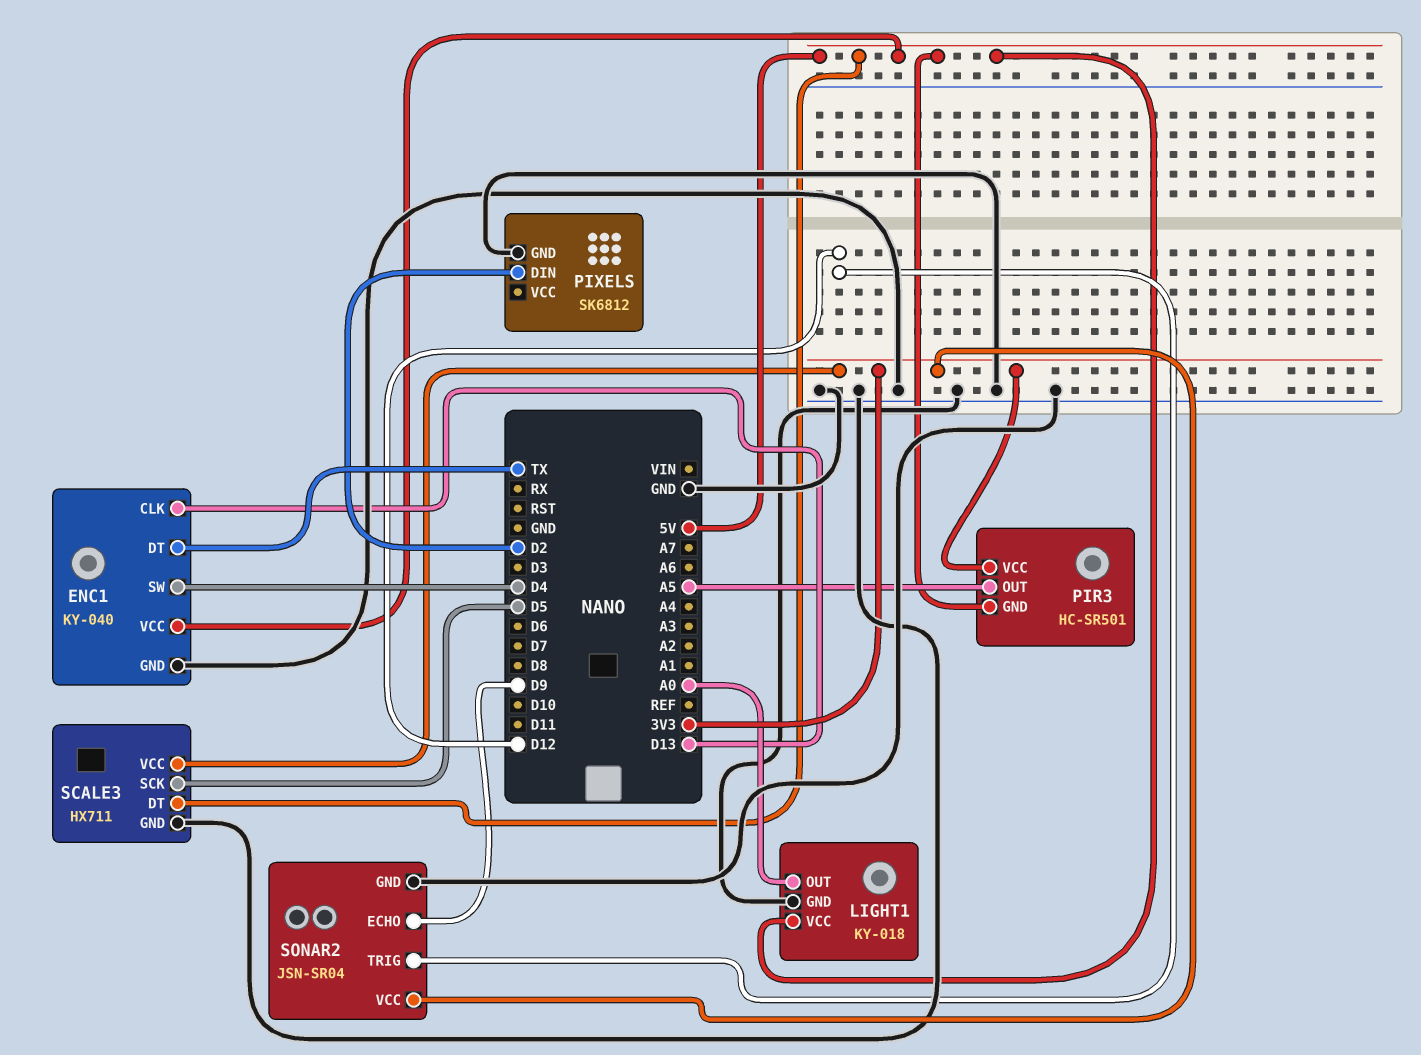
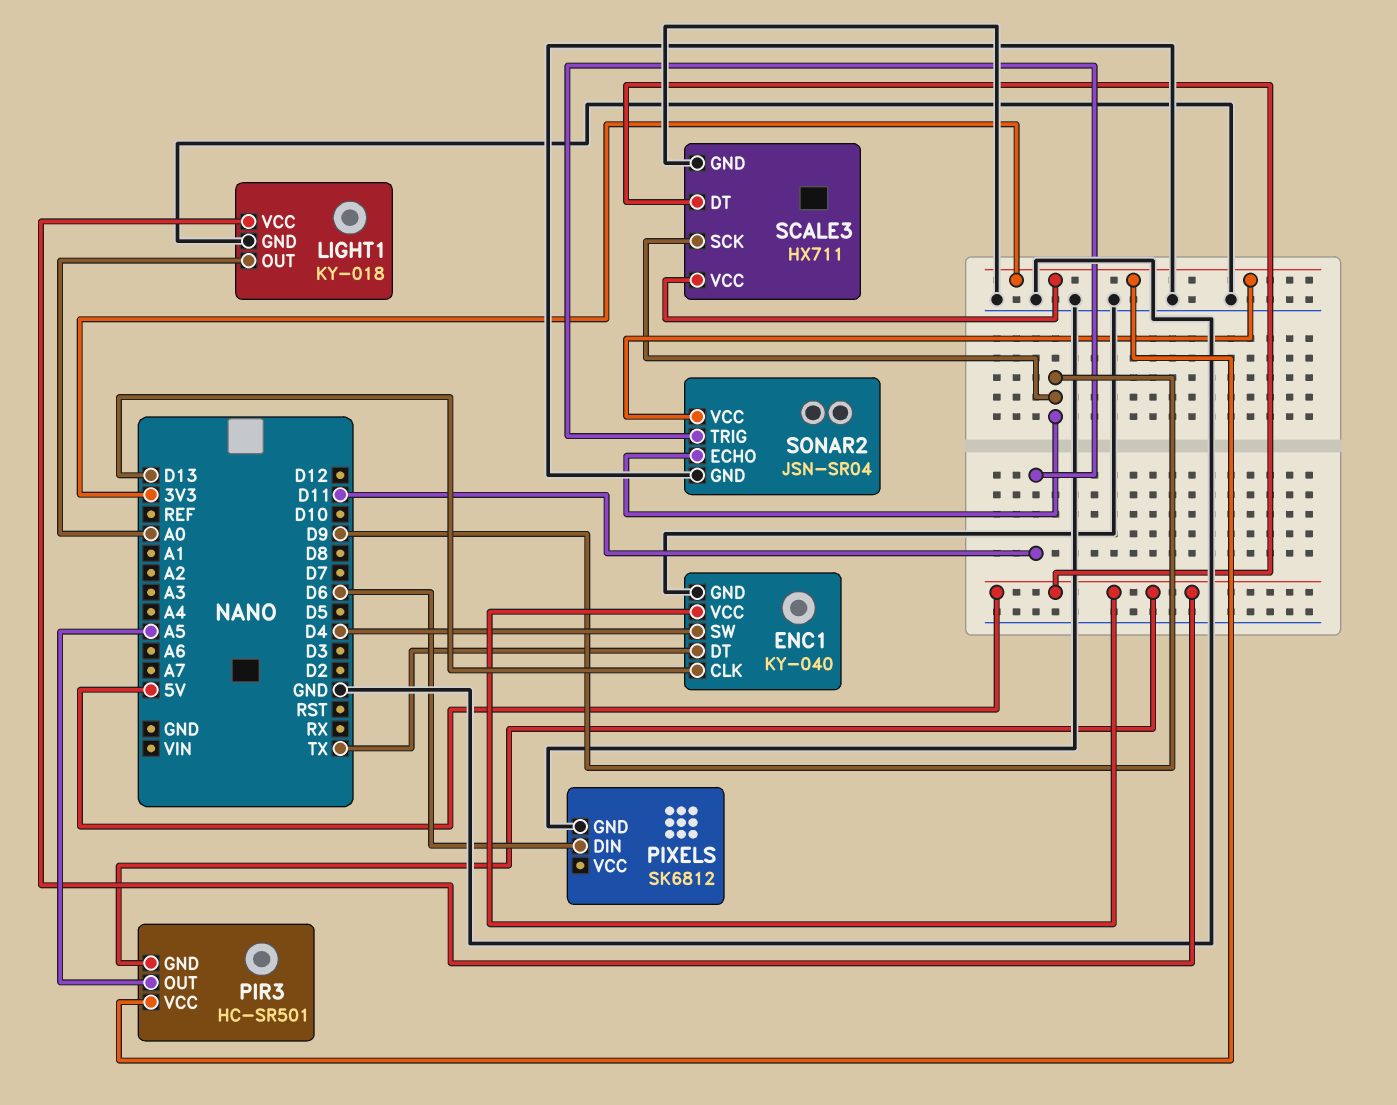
PIXELS pin DIN: D2 -> D6
SCALE3 pin SCK: D5 -> D9
SONAR2 pin TRIG: D12 -> D11

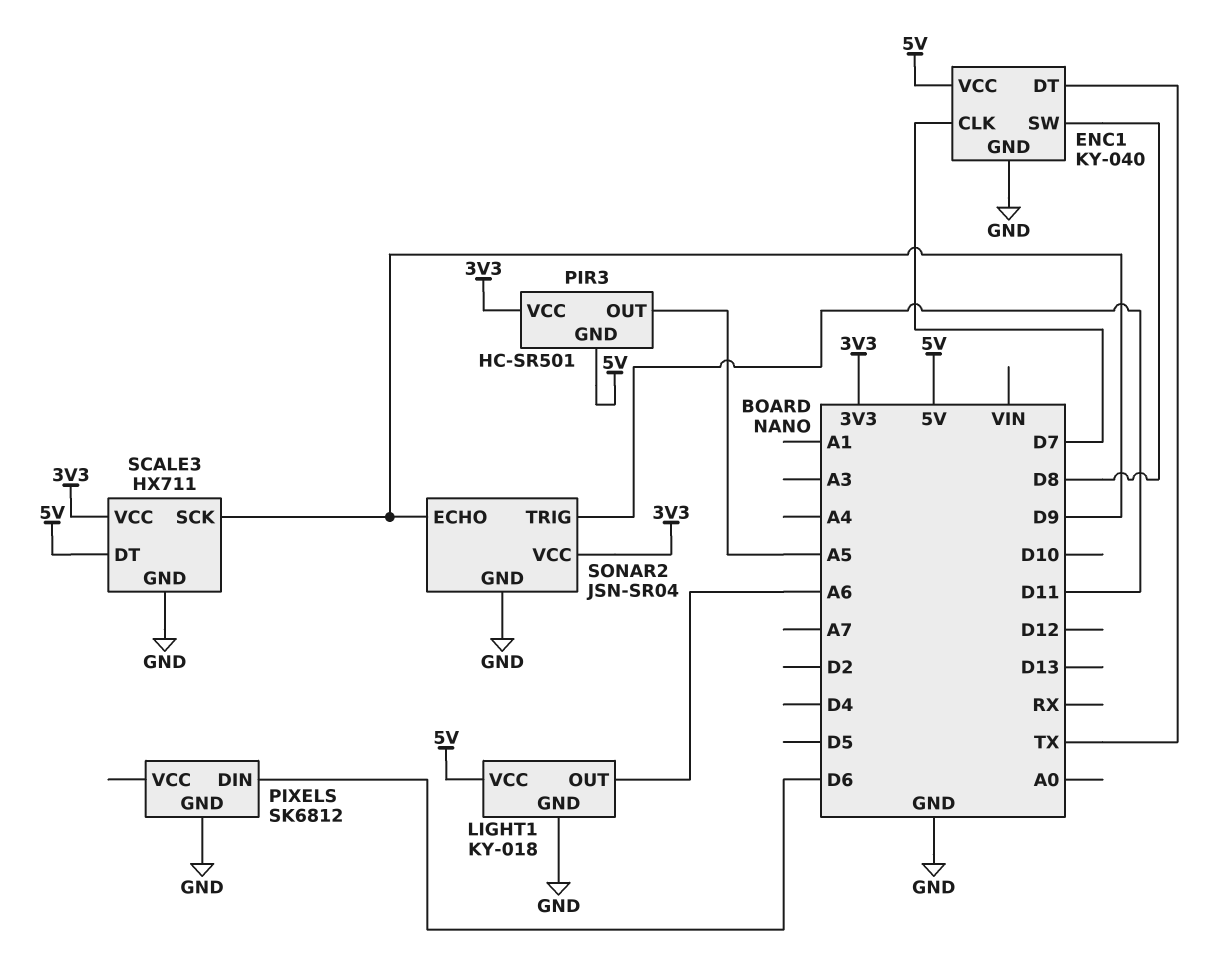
ENC1 pin CLK: D13 -> D7
ENC1 pin SW: D4 -> D8
LIGHT1 pin OUT: A0 -> A6

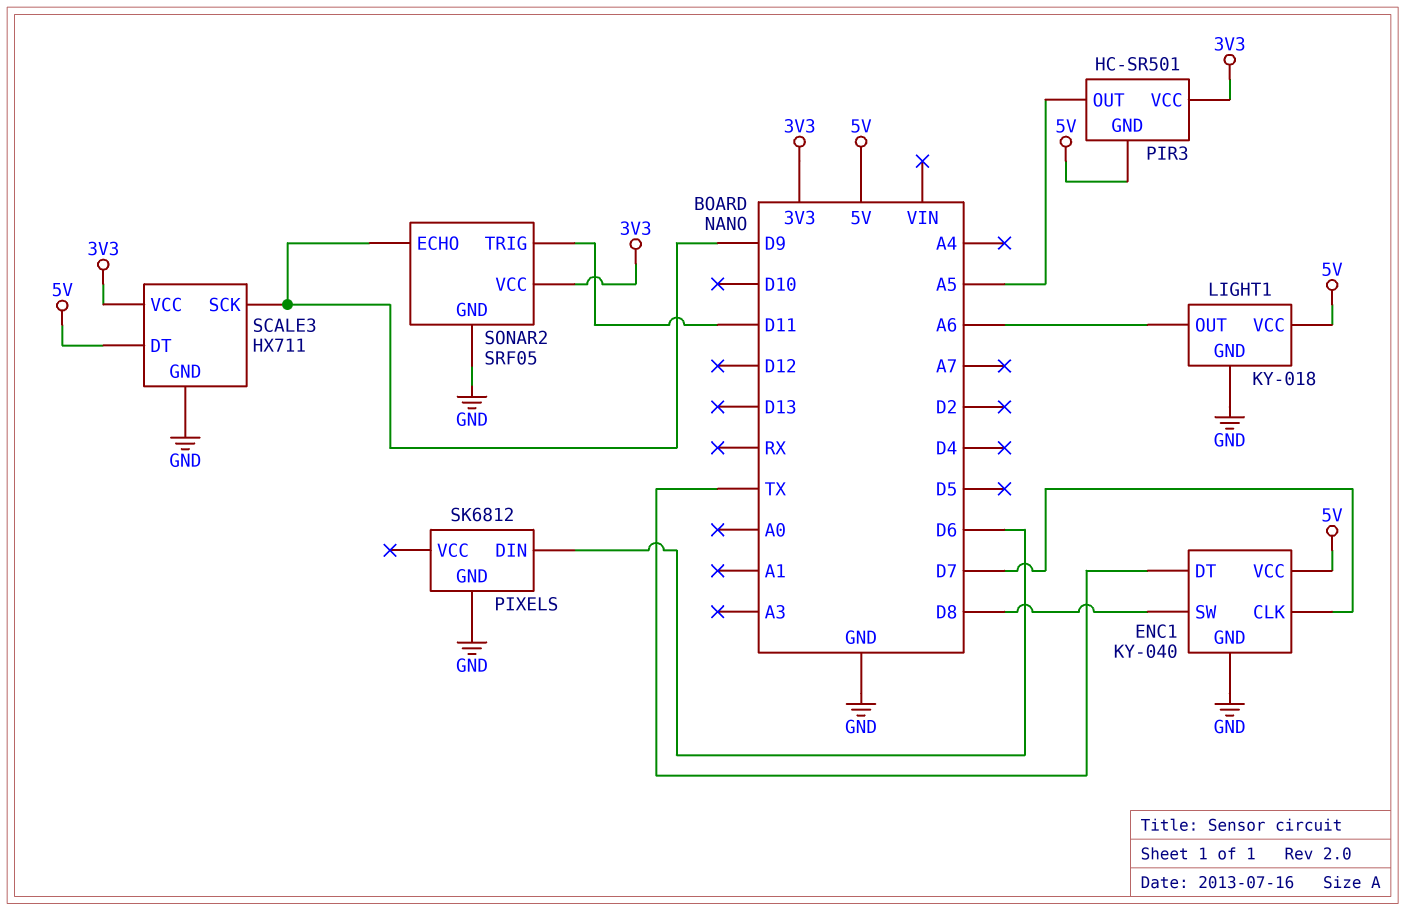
SONAR2: JSN-SR04 -> SRF05

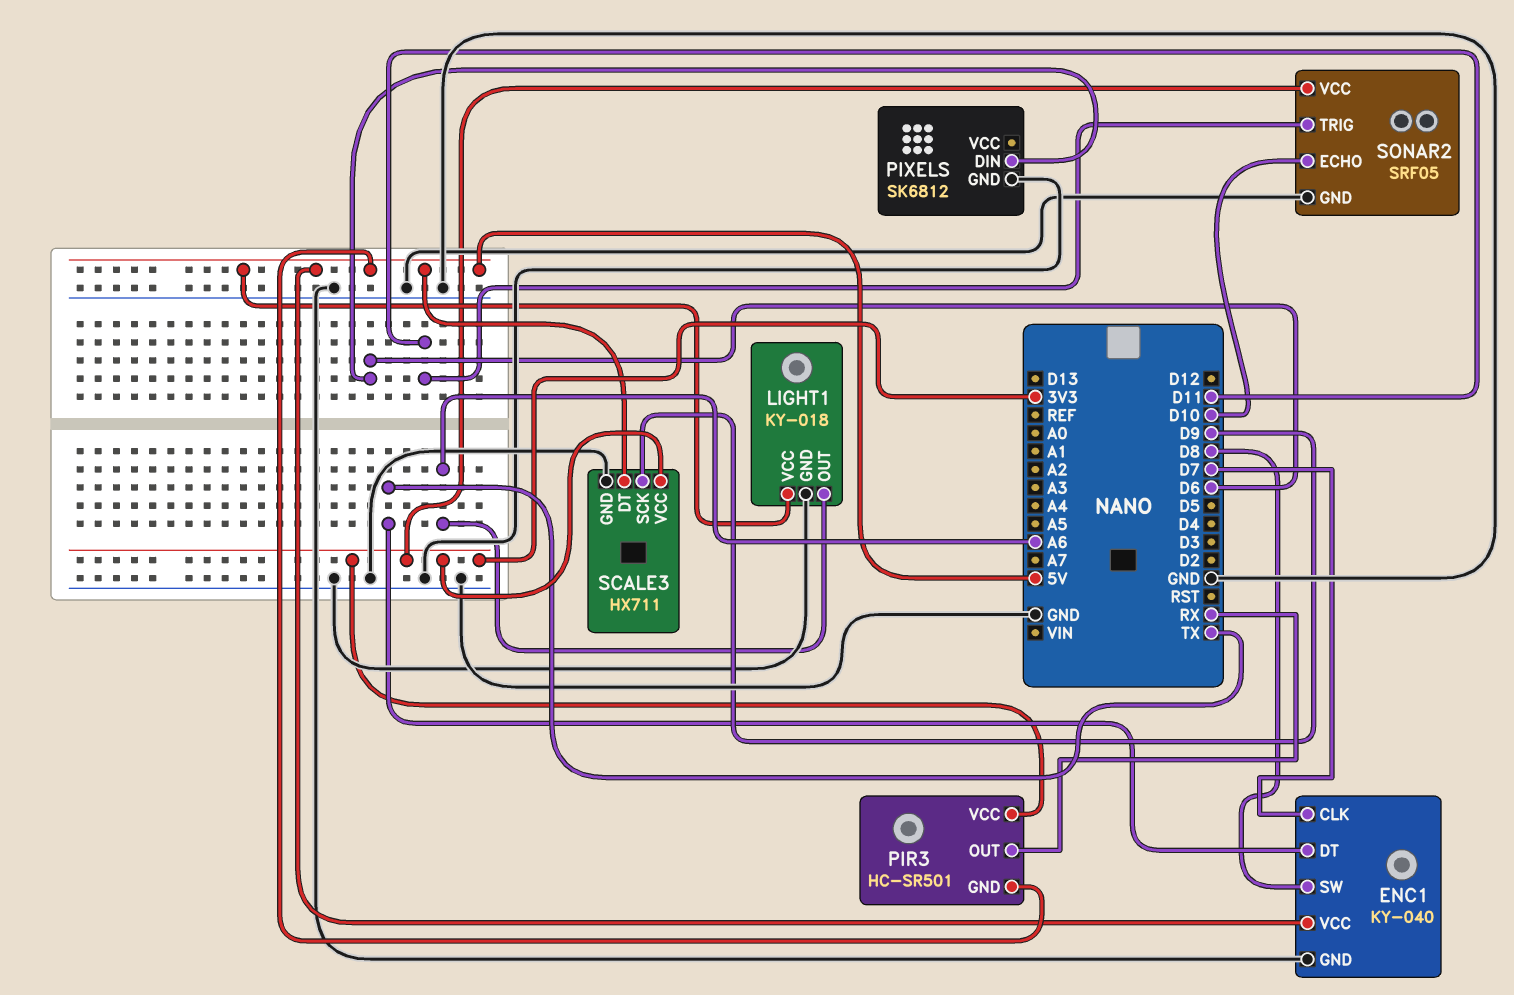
PIR3 pin OUT: A5 -> RX
SONAR2 pin ECHO: D9 -> D10

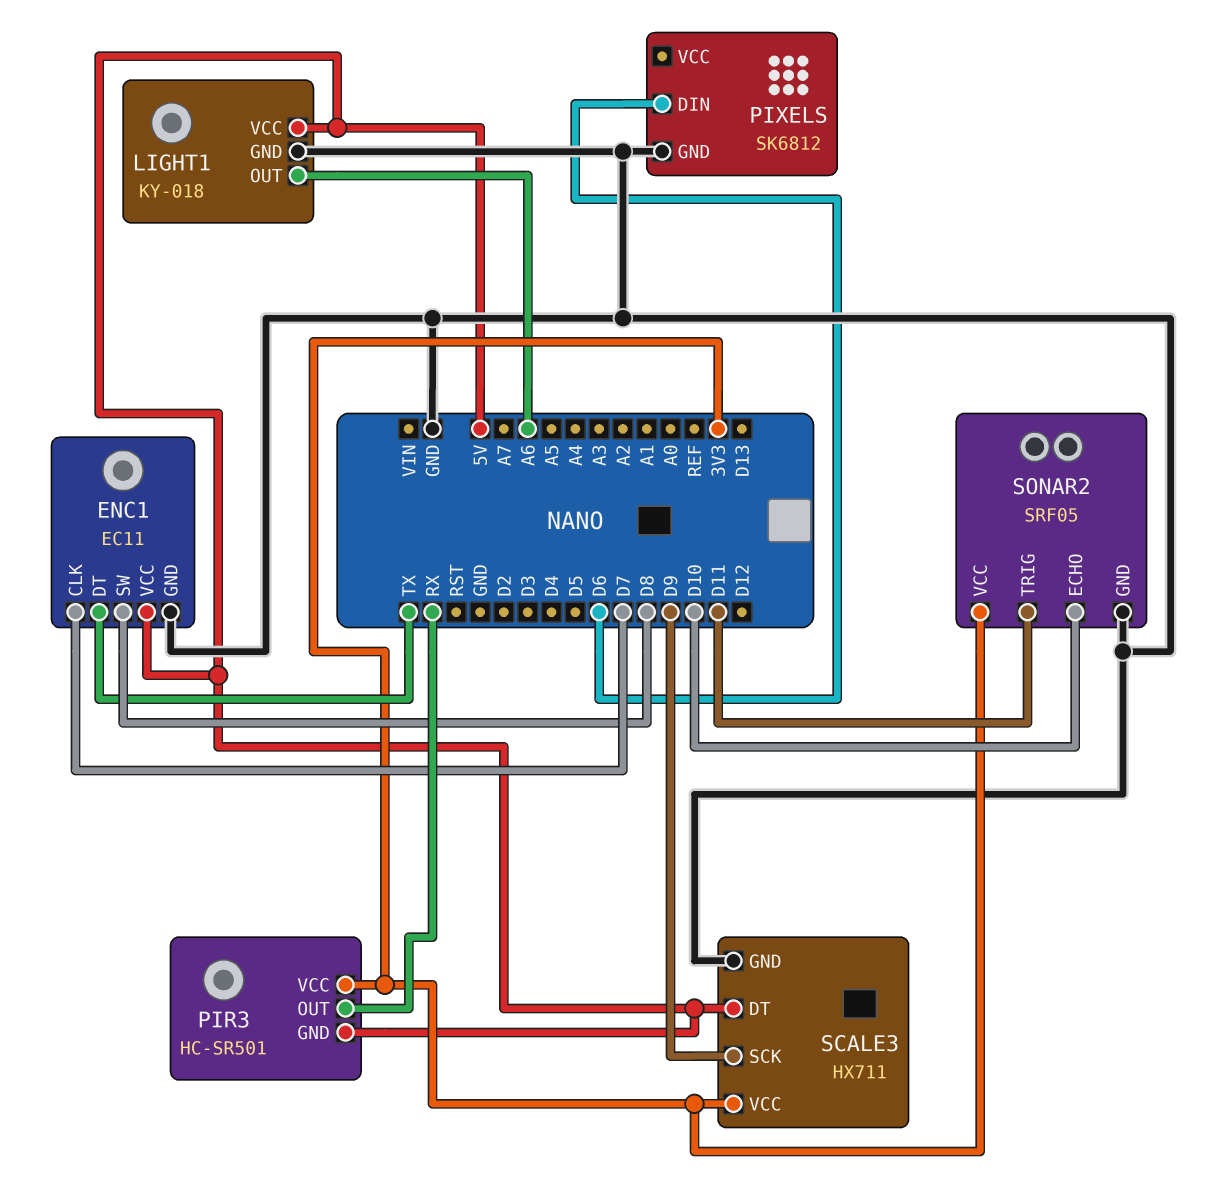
ENC1: KY-040 -> EC11

